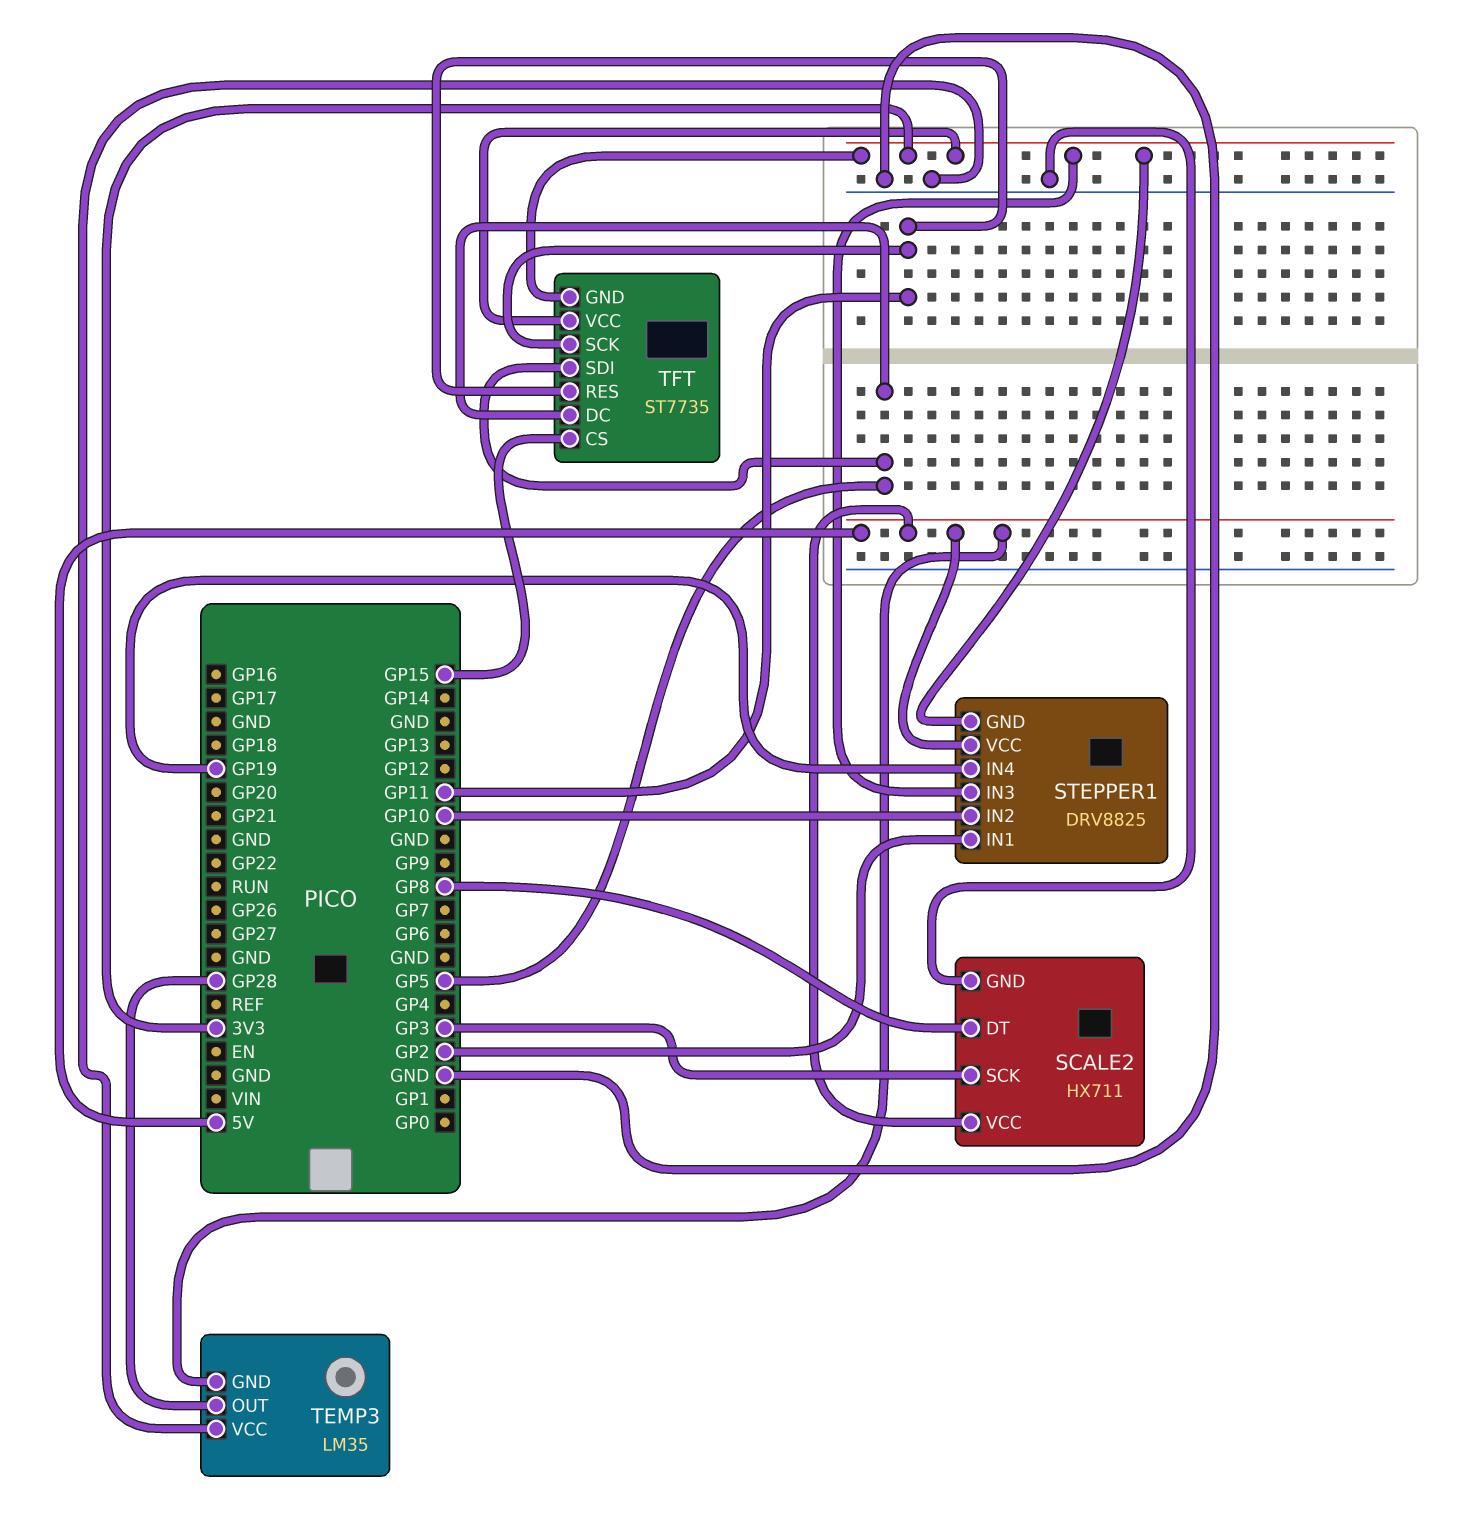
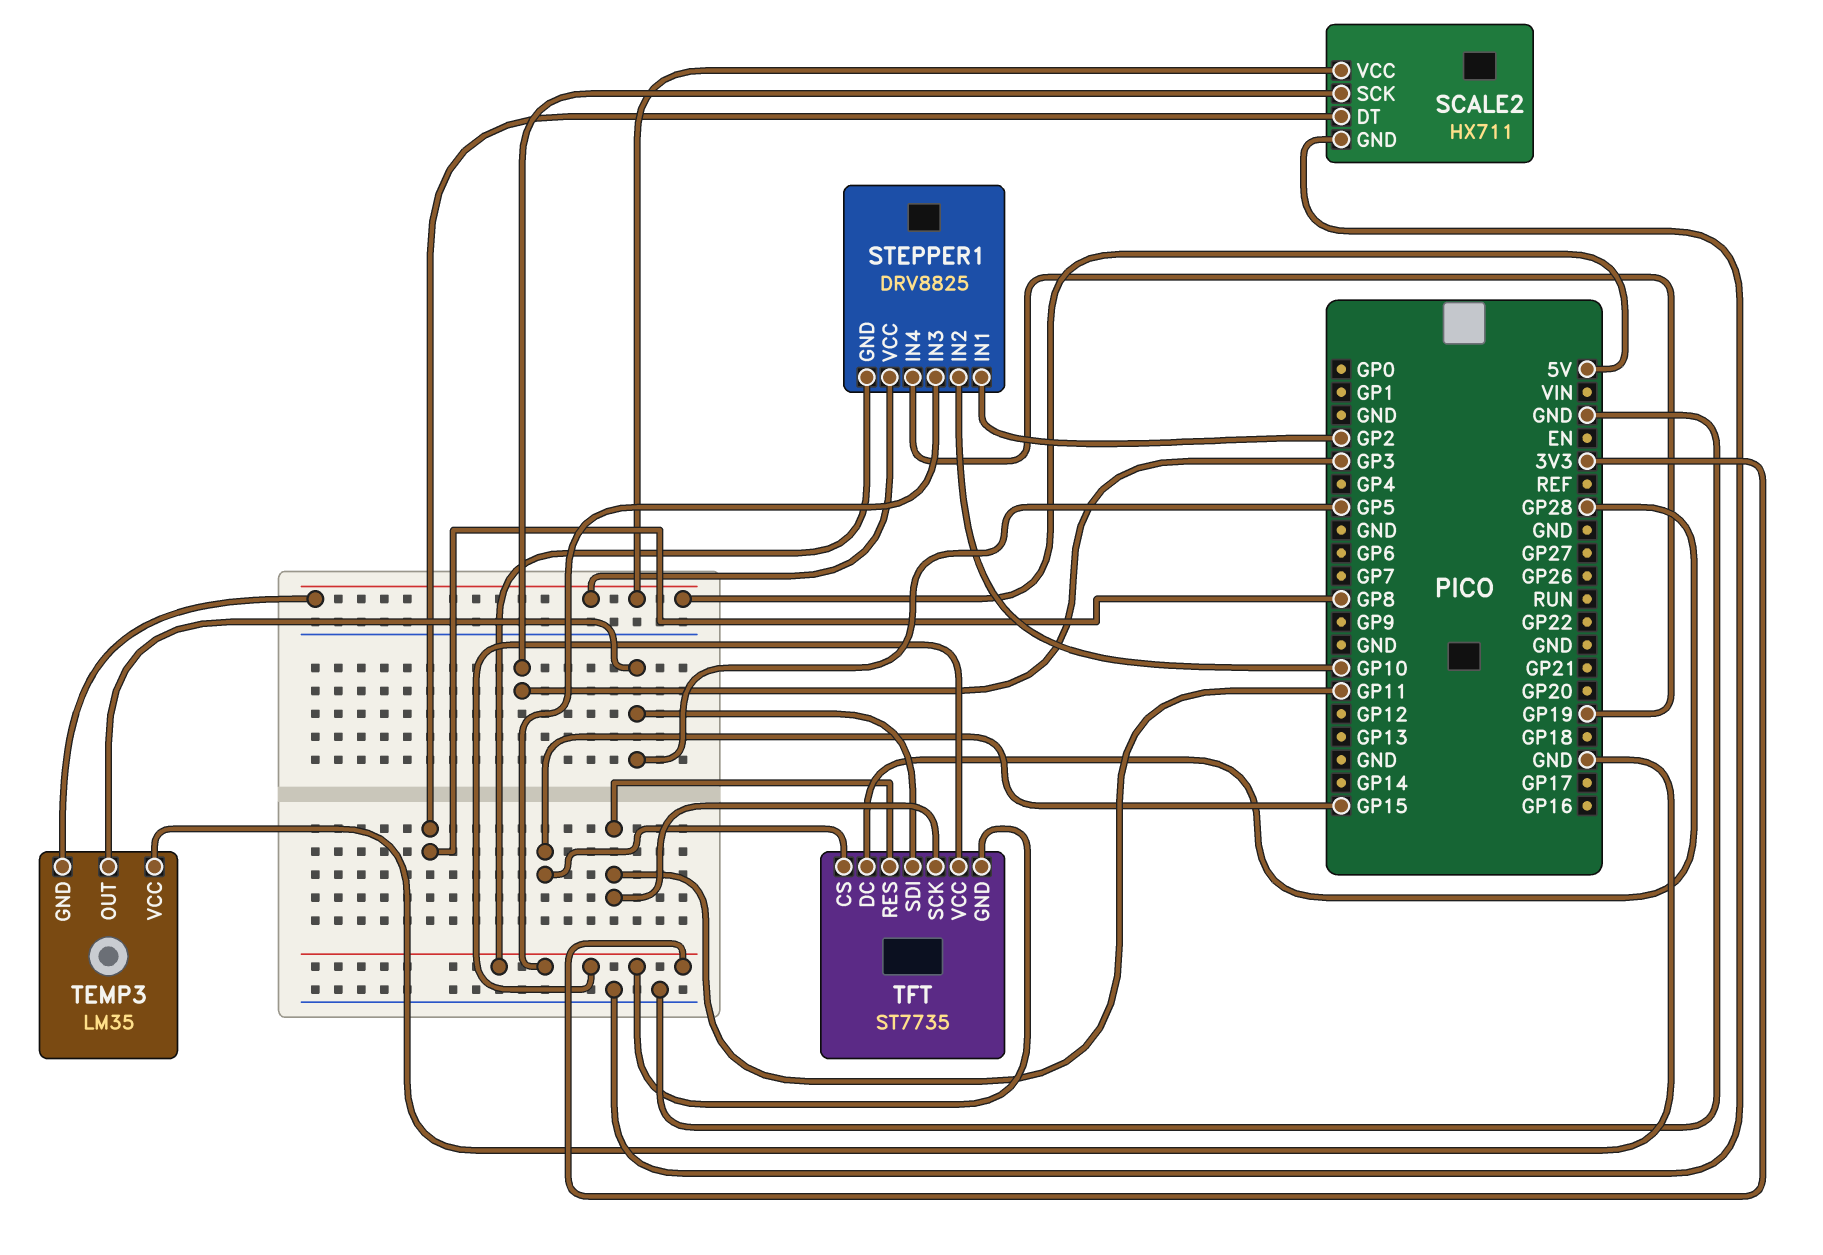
TEMP3 pin OUT: GP28 -> GP5
TFT pin DC: GP5 -> GP28

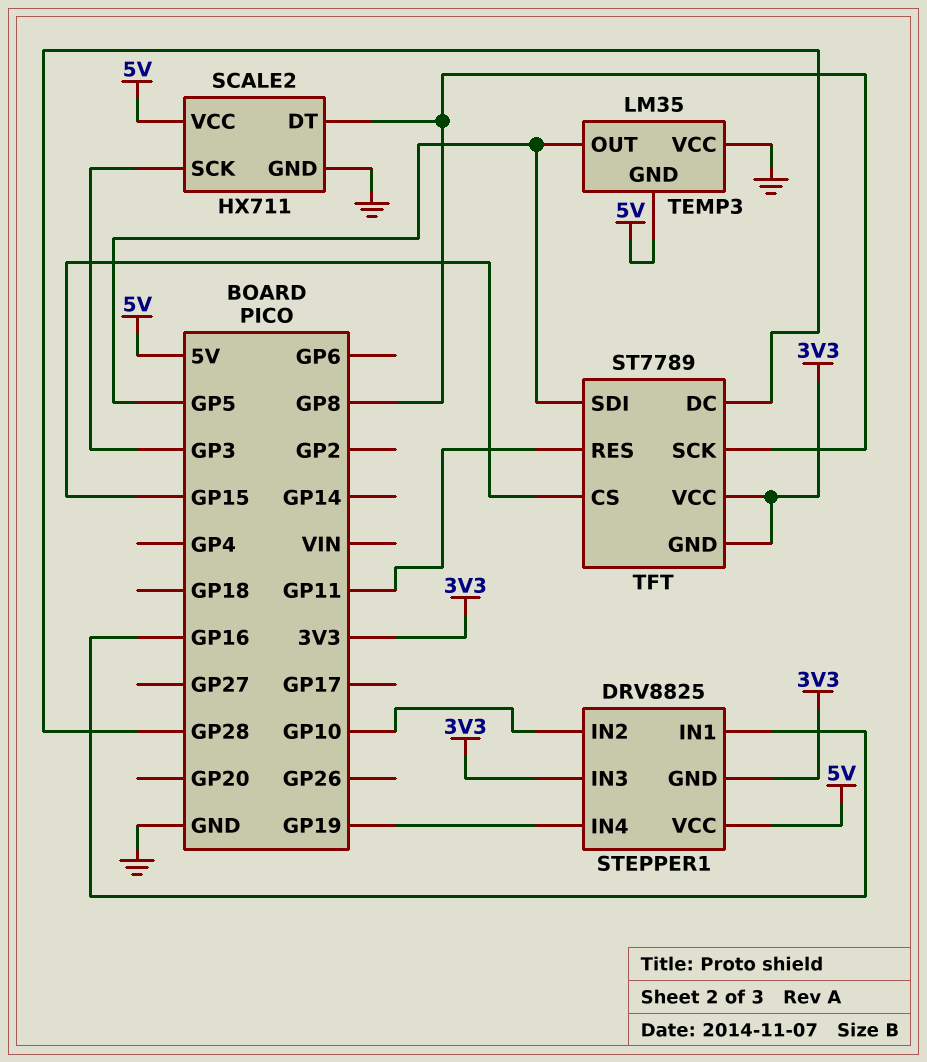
STEPPER1 pin IN1: GP2 -> GP16
TFT: ST7735 -> ST7789
TFT pin SCK: GP11 -> GP8

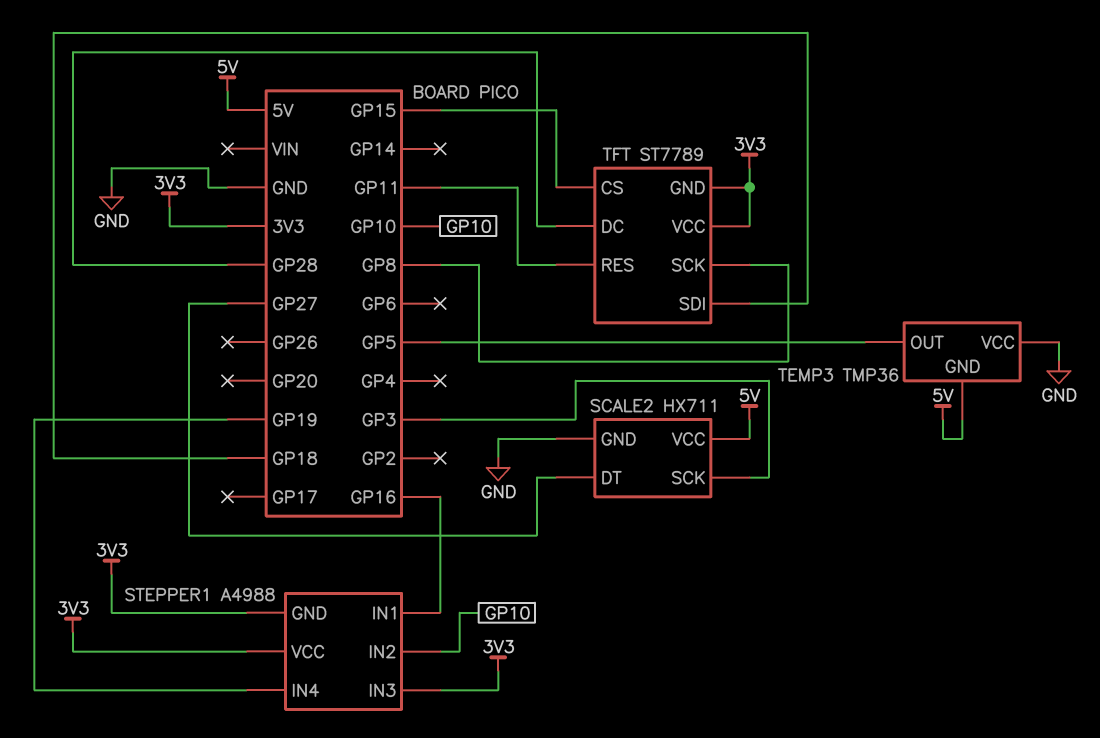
SCALE2 pin DT: GP8 -> GP27
STEPPER1: DRV8825 -> A4988
STEPPER1 pin VCC: 5V -> 3V3
TEMP3: LM35 -> TMP36
TFT pin SDI: GP5 -> GP18

